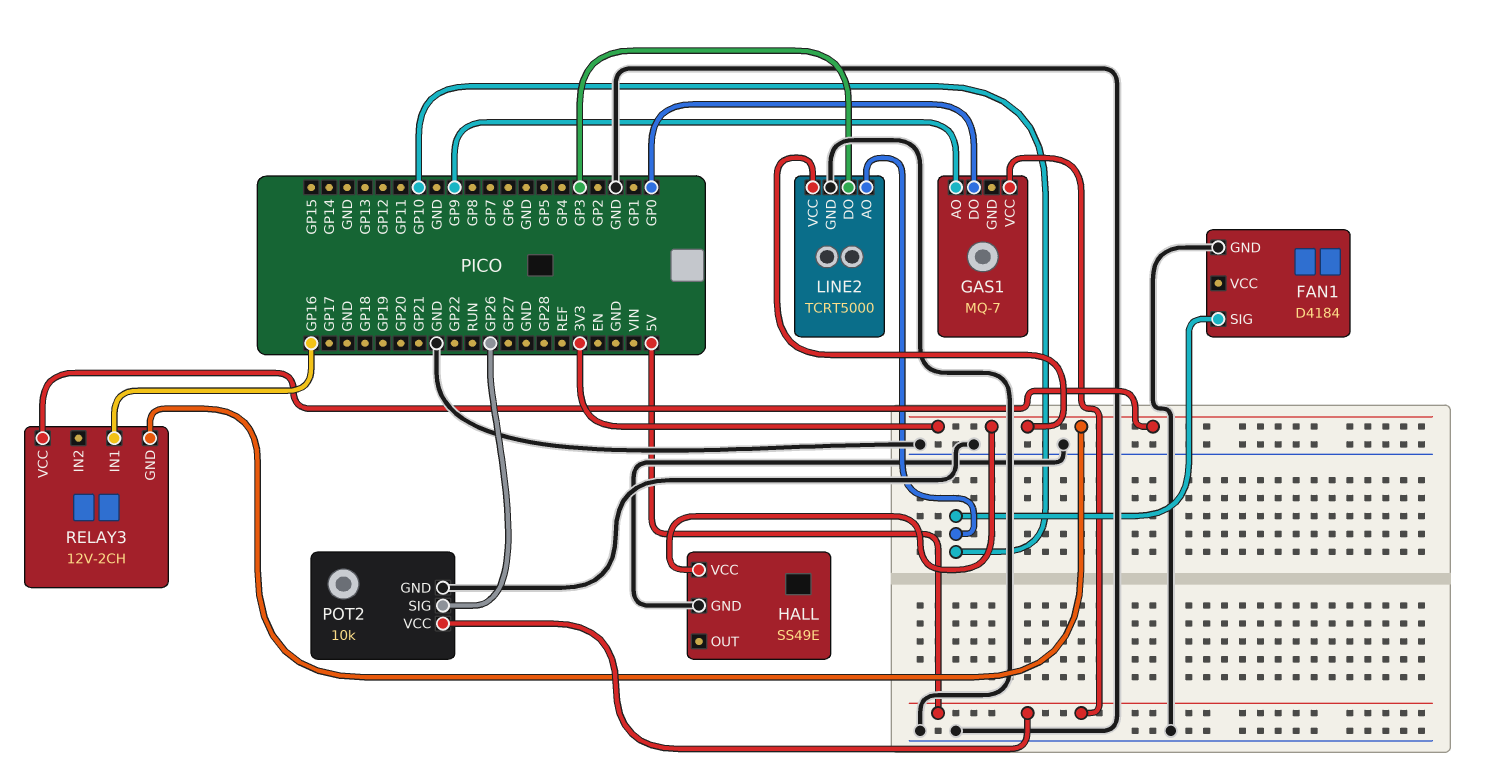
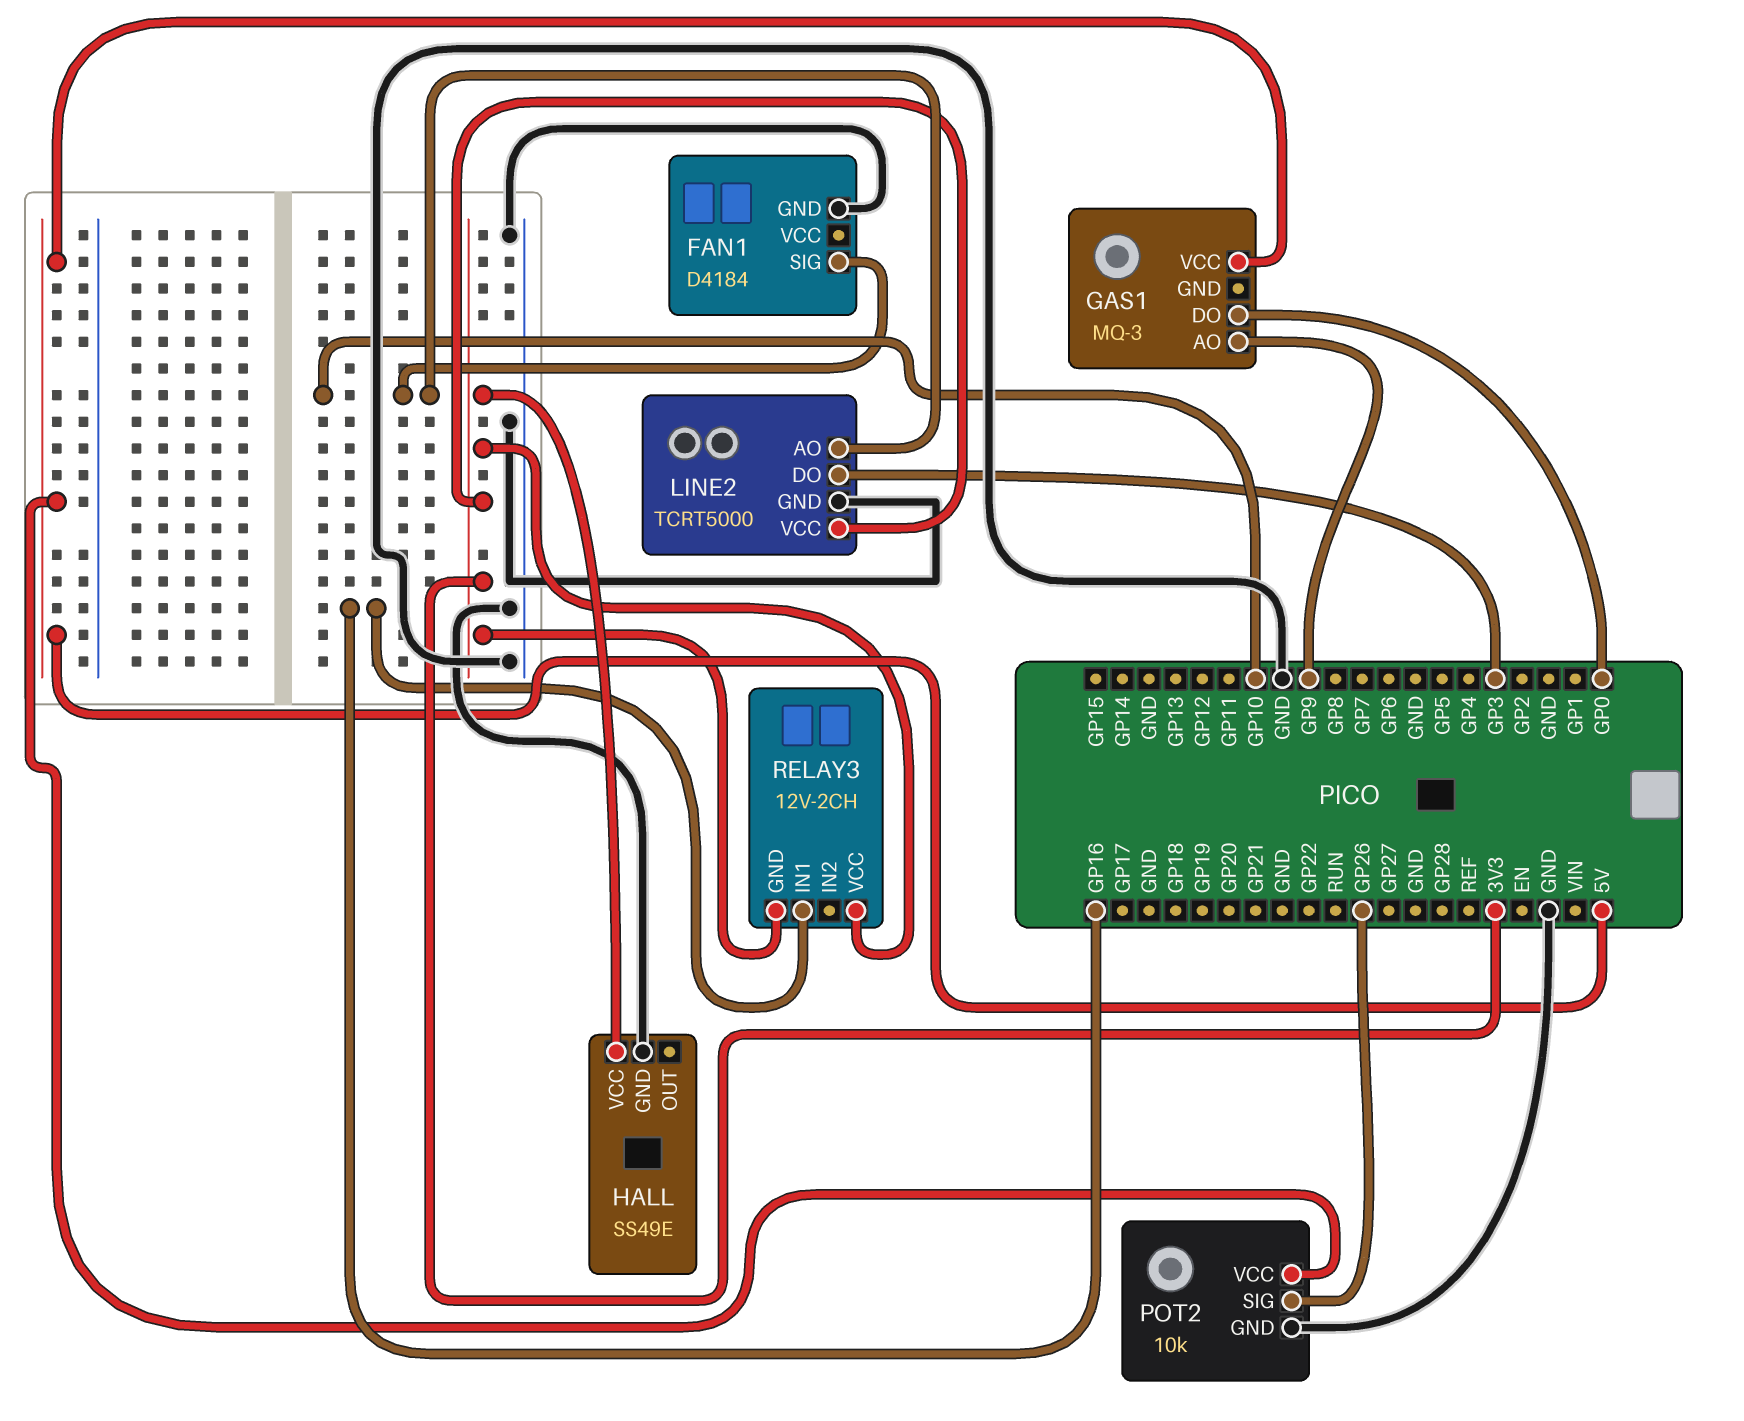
GAS1: MQ-7 -> MQ-3

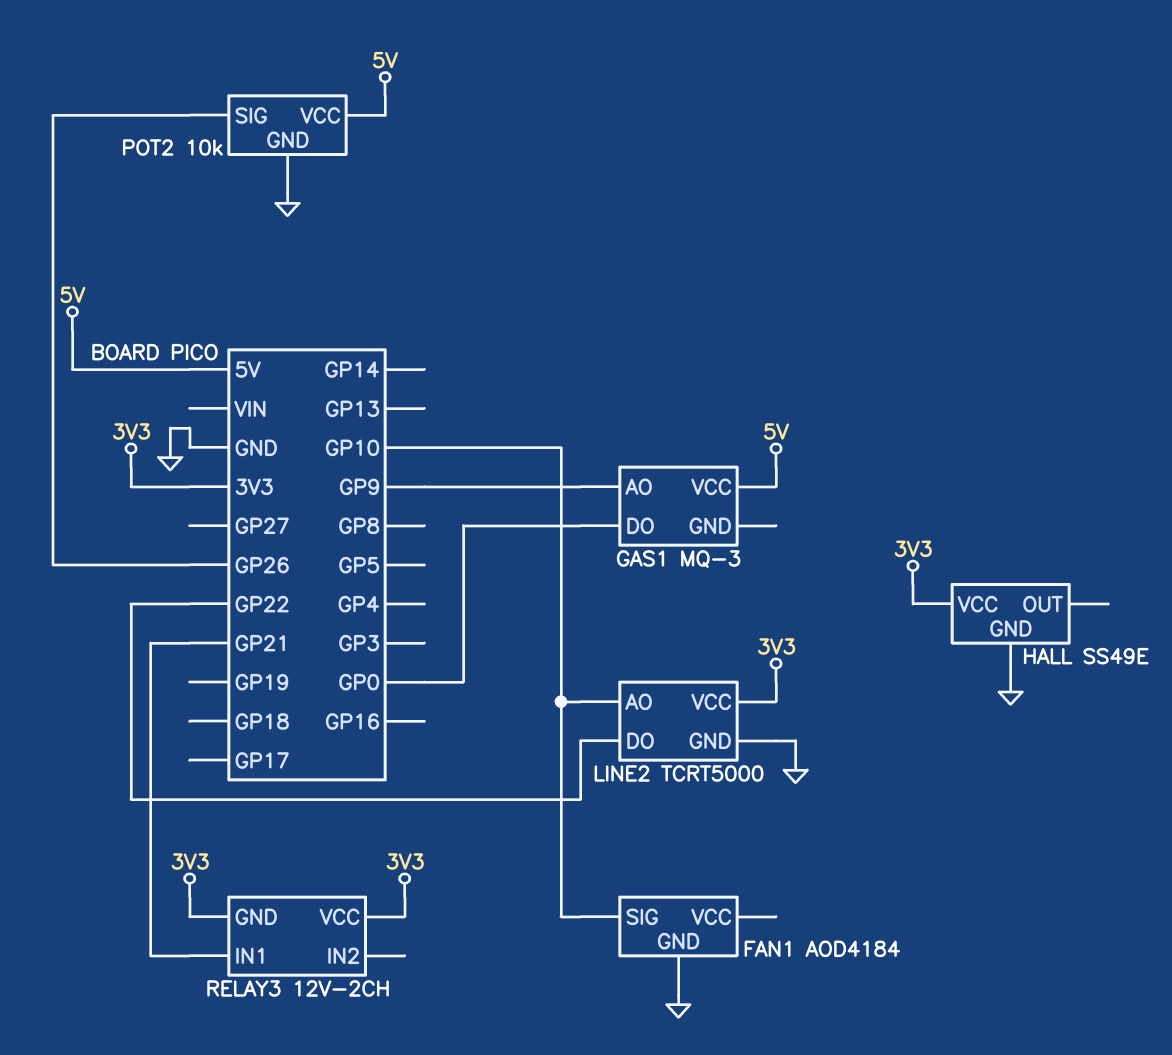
FAN1: D4184 -> AOD4184
LINE2 pin DO: GP3 -> GP22
RELAY3 pin IN1: GP16 -> GP21

